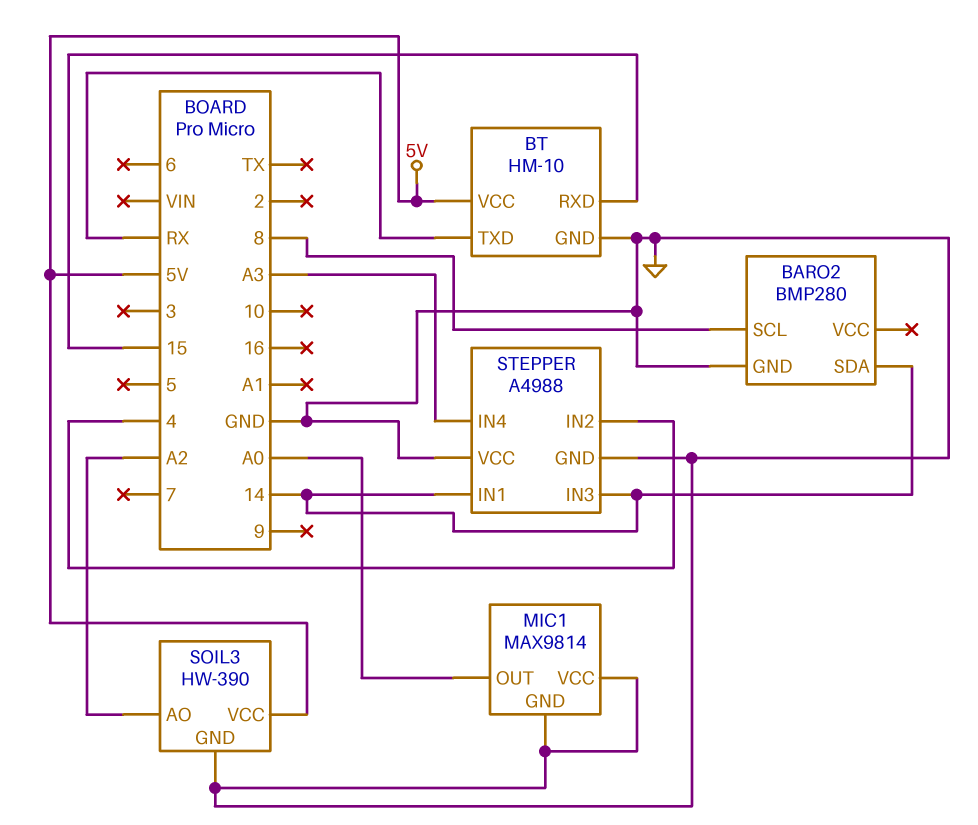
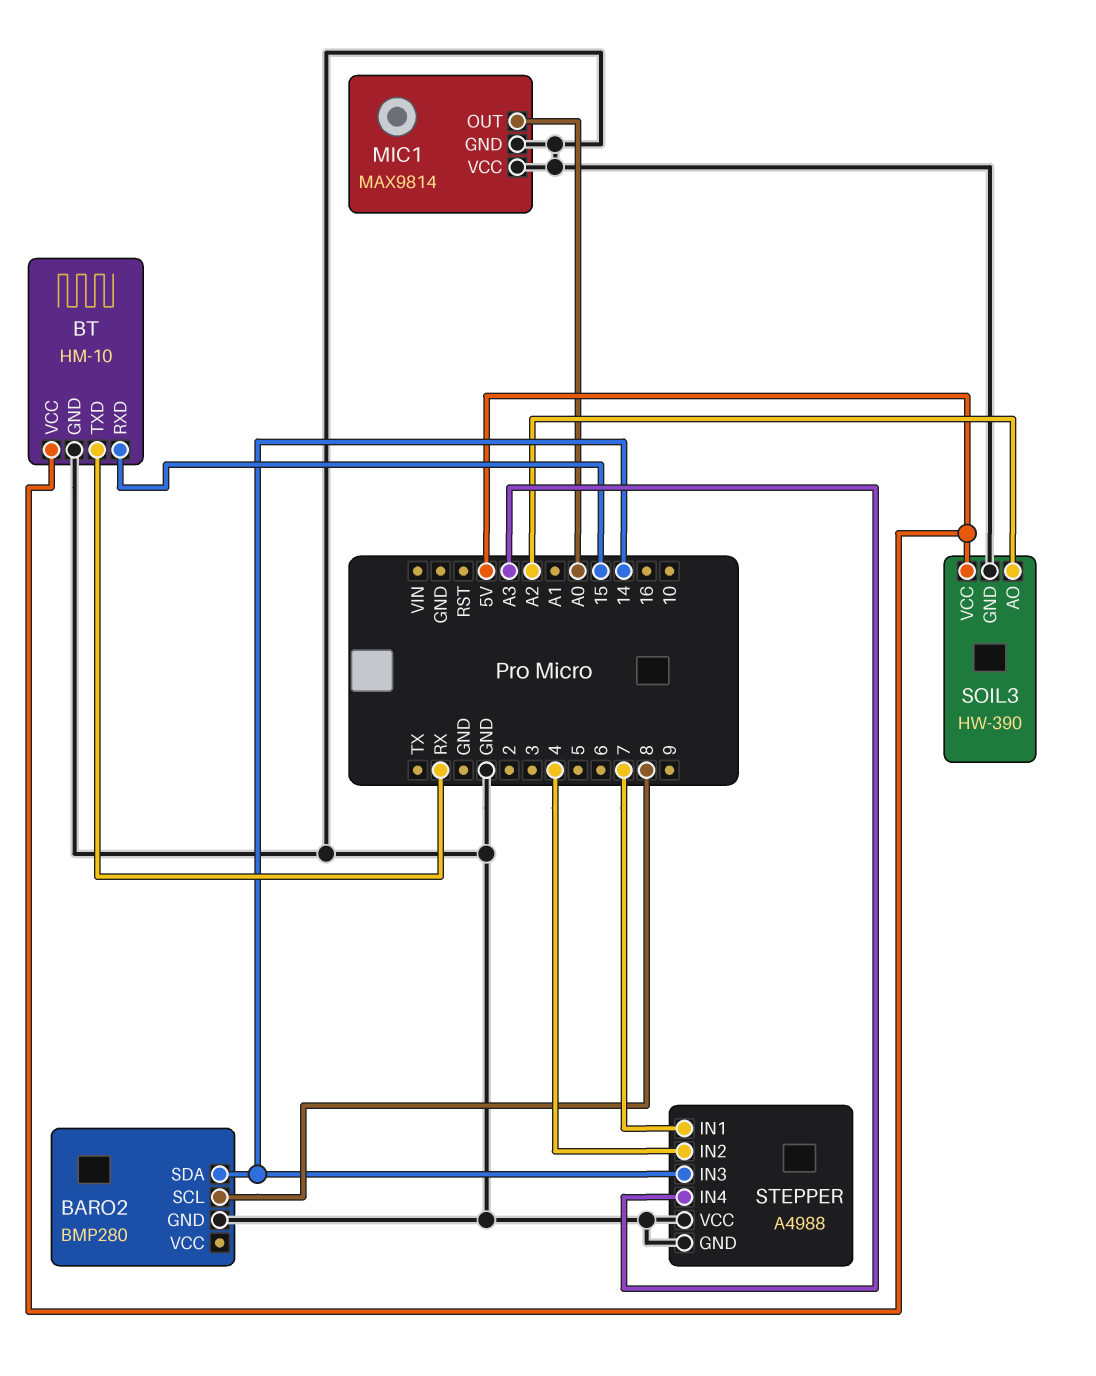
STEPPER pin IN1: 14 -> 7

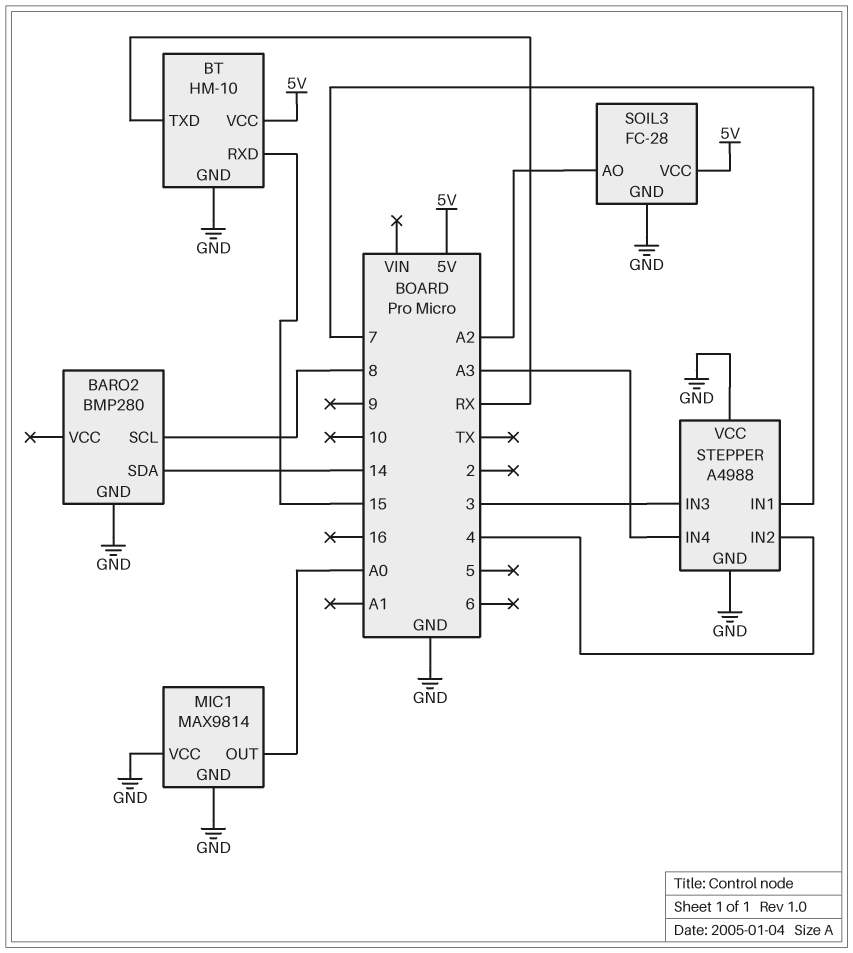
SOIL3: HW-390 -> FC-28
STEPPER pin IN3: 14 -> 3

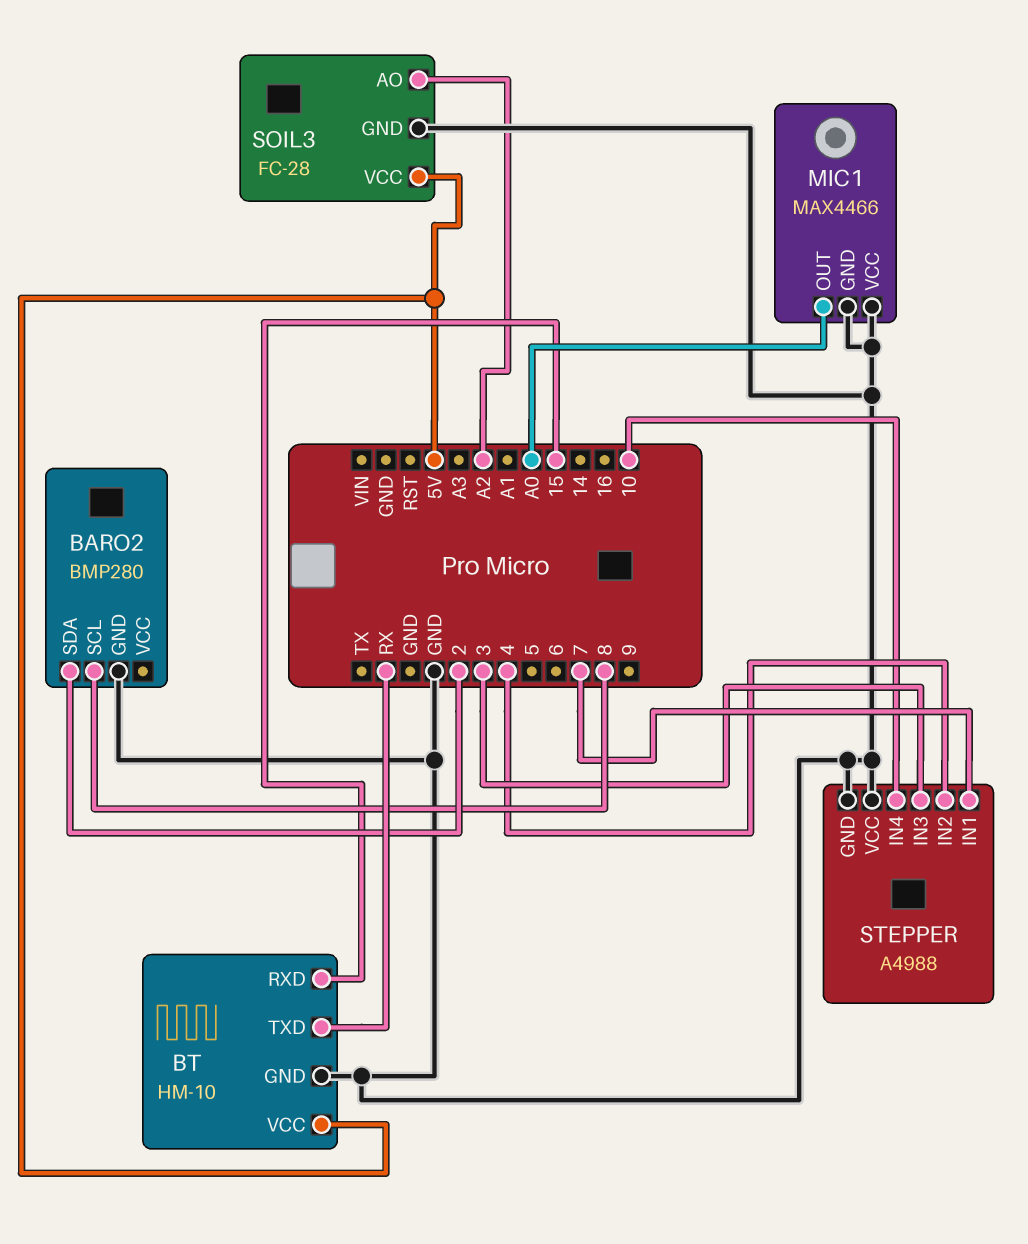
BARO2 pin SDA: 14 -> 2
MIC1: MAX9814 -> MAX4466
STEPPER pin IN4: A3 -> 10

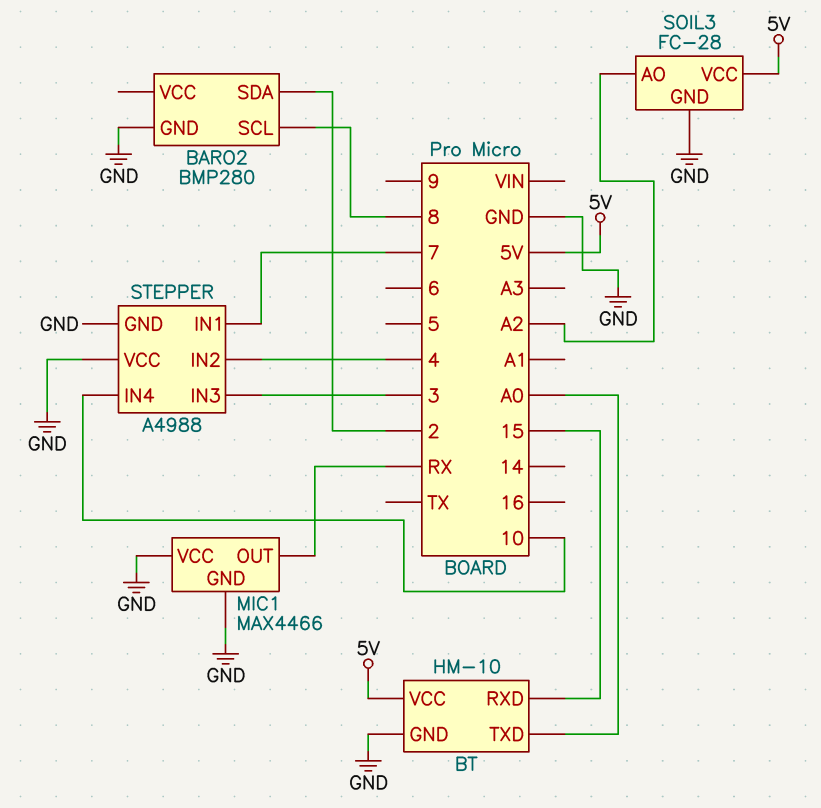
BT pin TXD: RX -> A0
MIC1 pin OUT: A0 -> RX

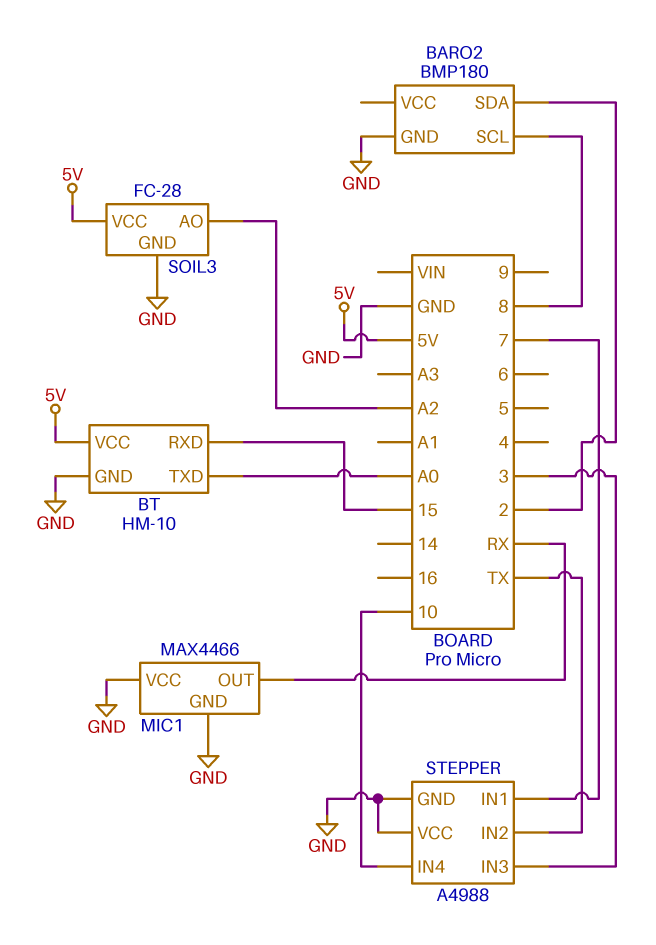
BARO2: BMP280 -> BMP180
STEPPER pin IN2: 4 -> TX

